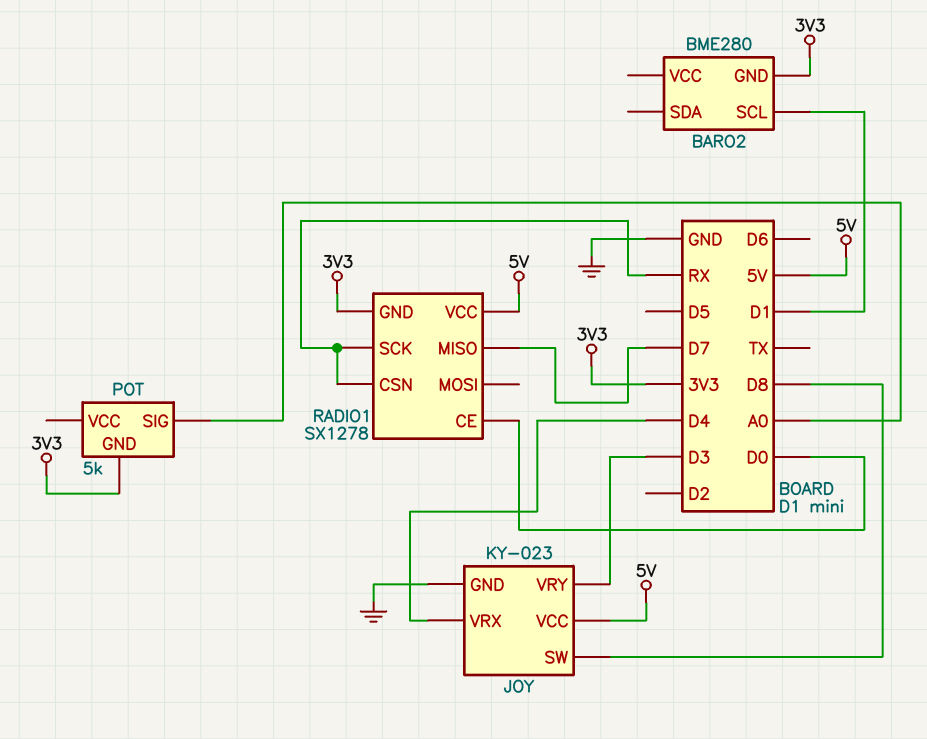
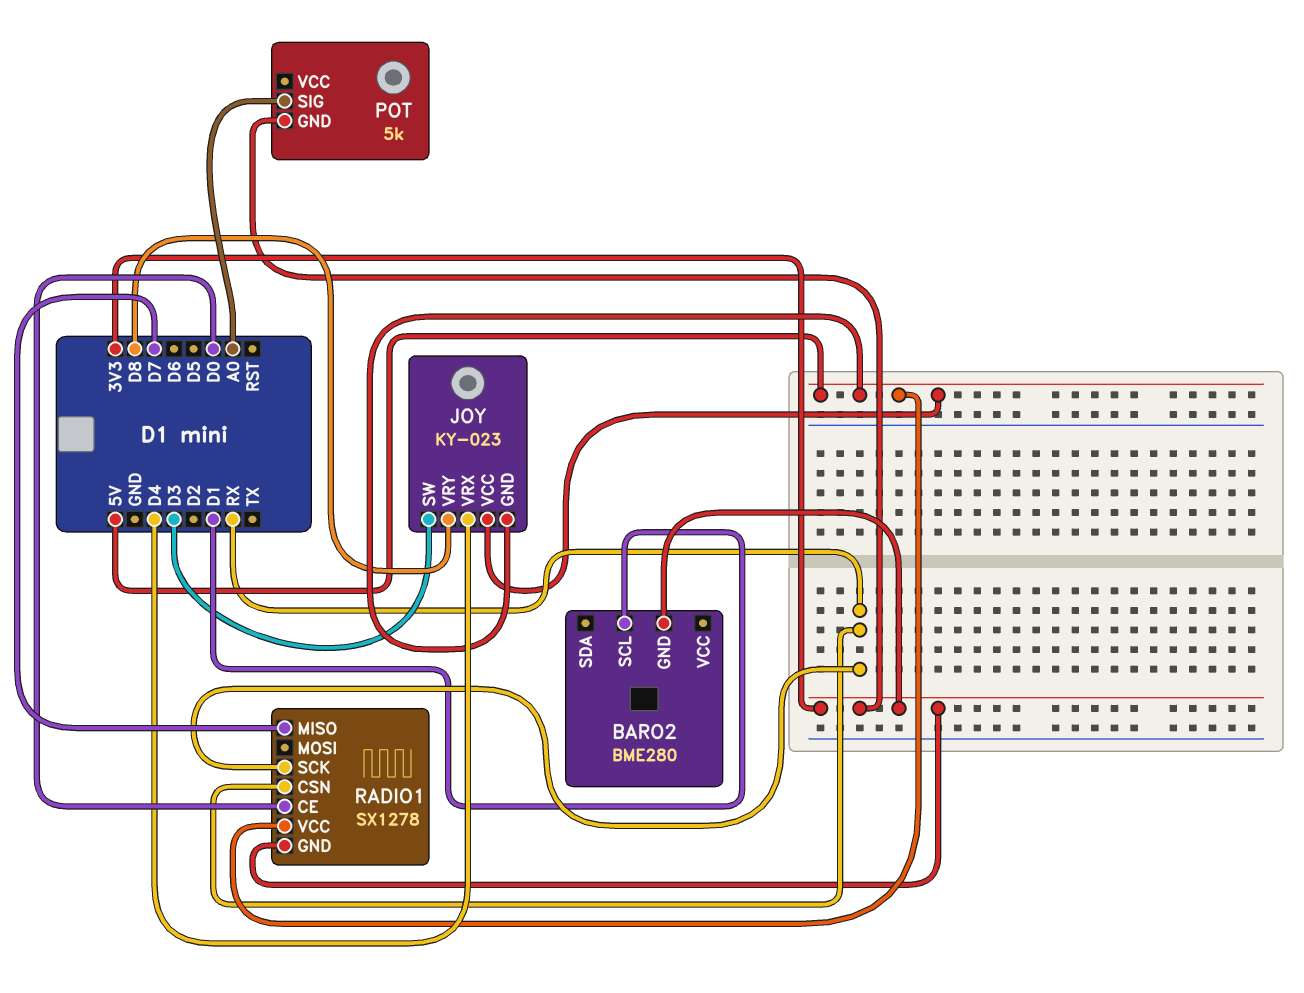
JOY pin GND: GND -> 5V
JOY pin SW: D8 -> D3
JOY pin VRY: D3 -> D8

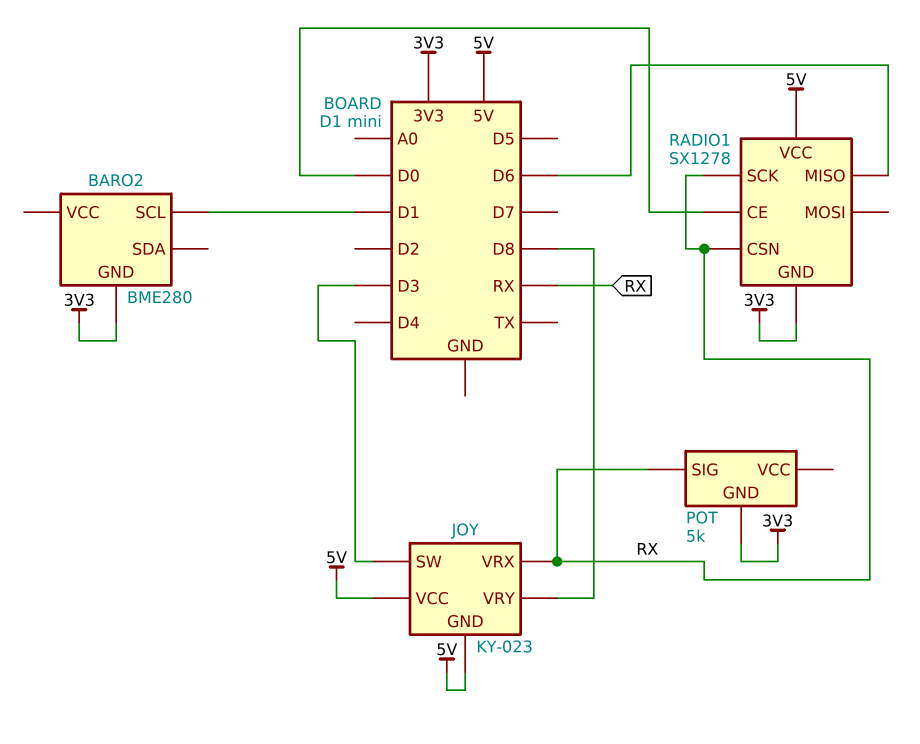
JOY pin VRX: D4 -> RX
POT pin SIG: A0 -> RX
RADIO1 pin MISO: D7 -> D6

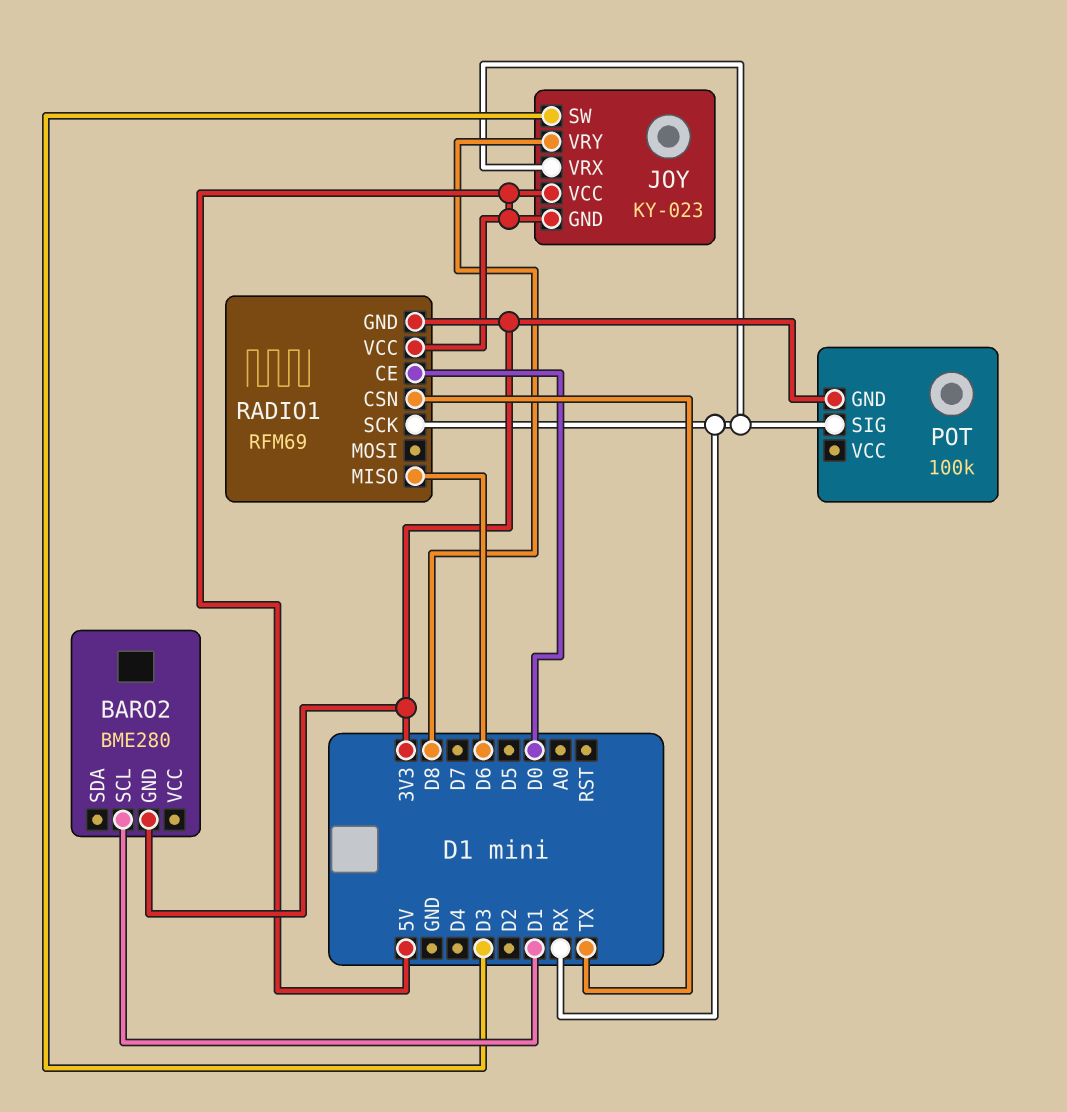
POT: 5k -> 100k
RADIO1: SX1278 -> RFM69
RADIO1 pin CSN: RX -> TX

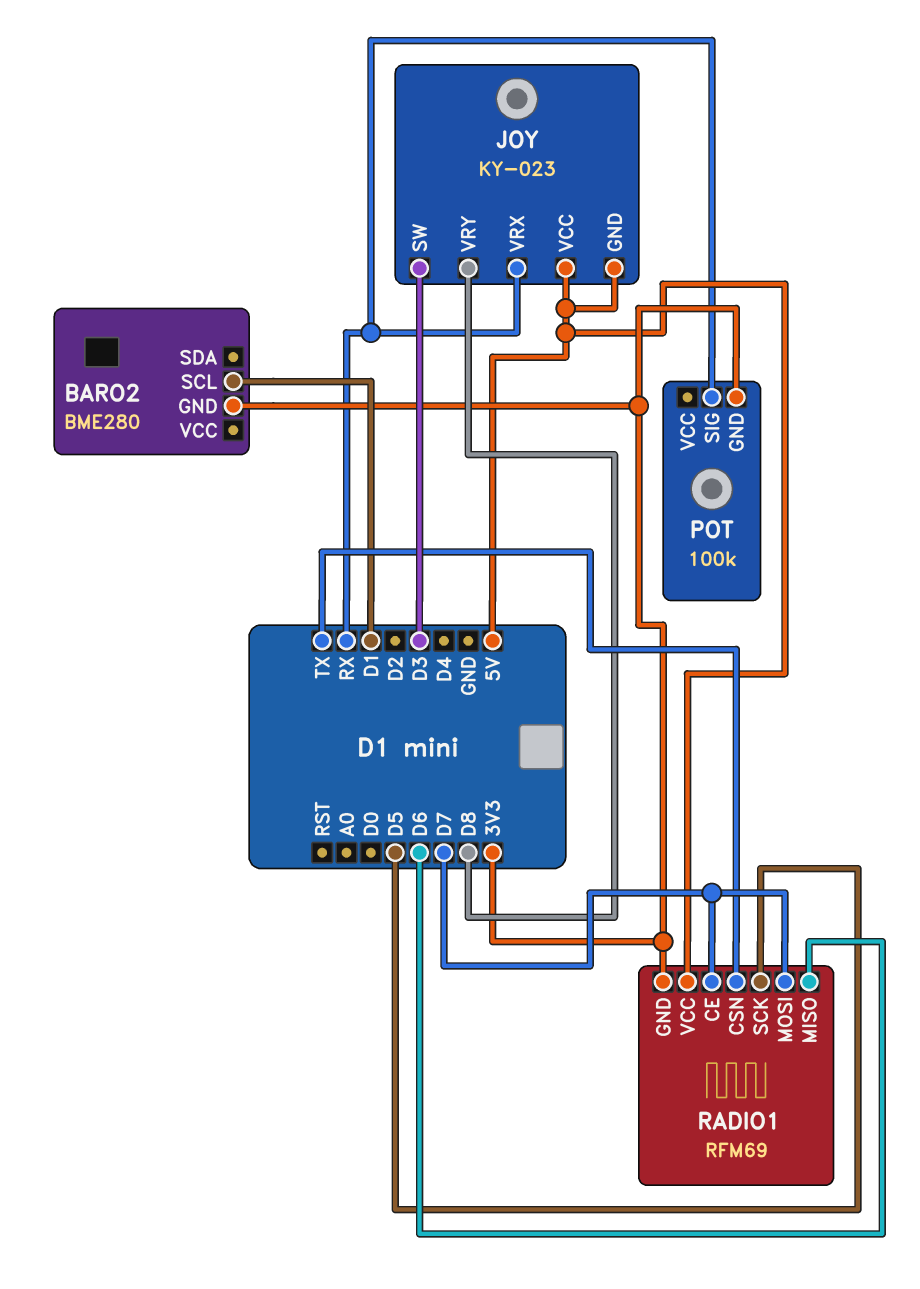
RADIO1 pin CE: D0 -> D7
RADIO1 pin MOSI: none -> D7
RADIO1 pin SCK: RX -> D5

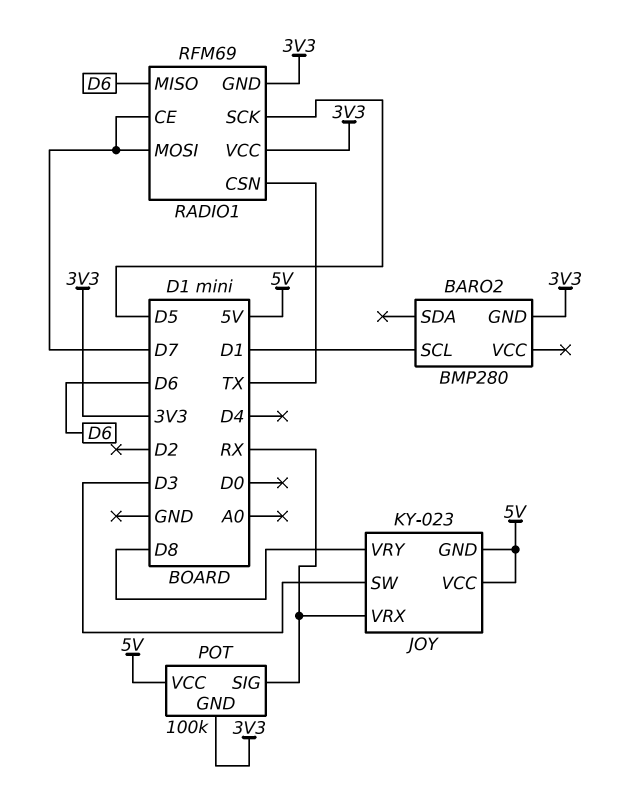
BARO2: BME280 -> BMP280
POT pin VCC: none -> 5V
RADIO1 pin VCC: 5V -> 3V3

